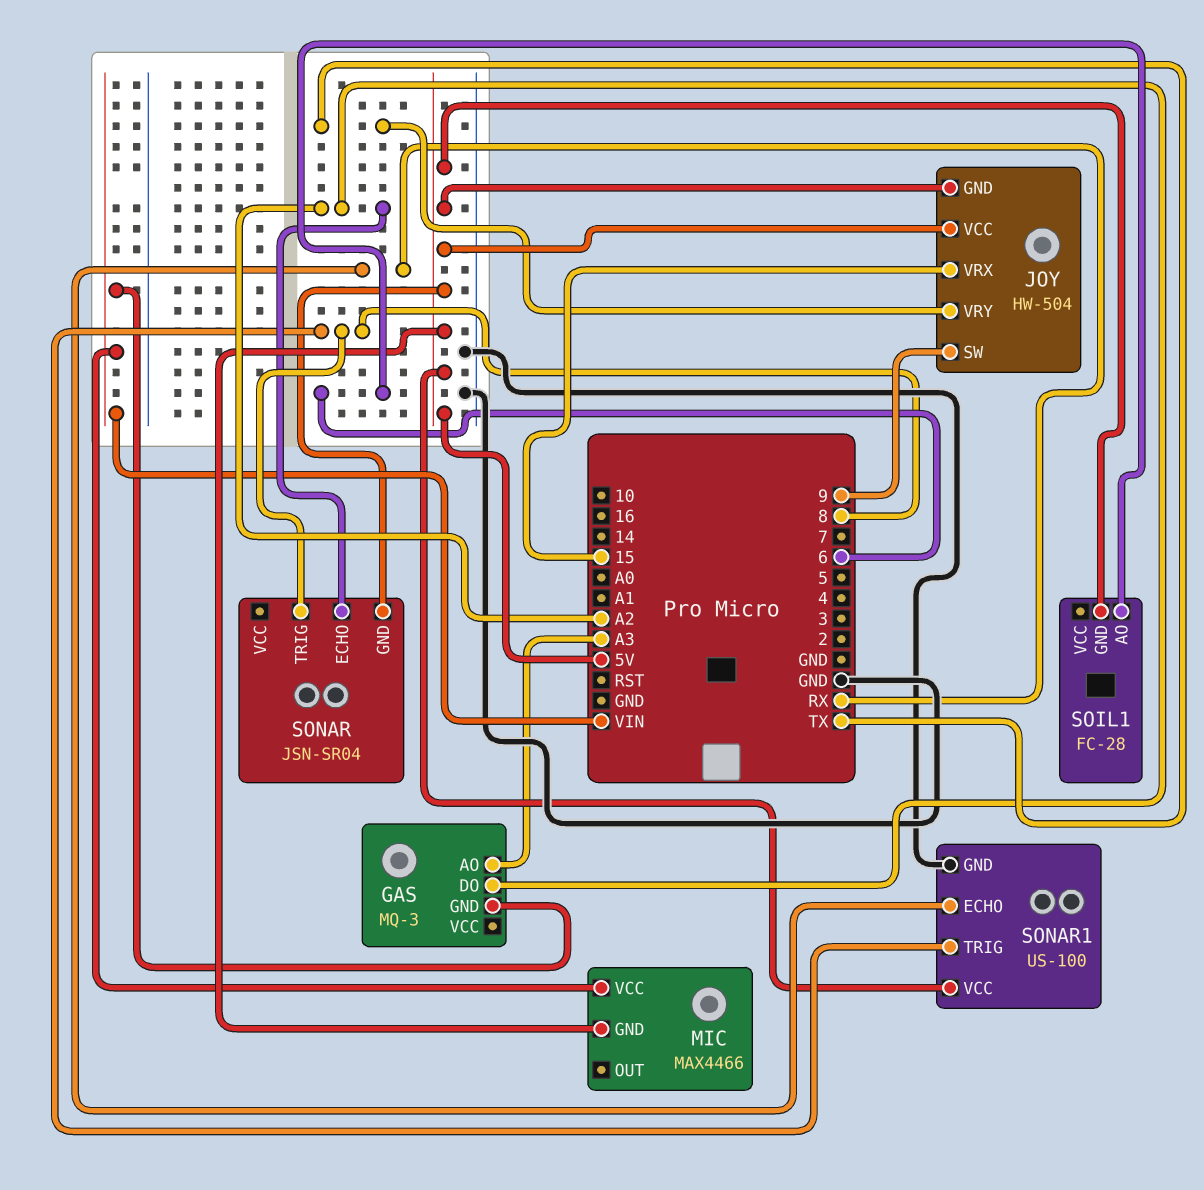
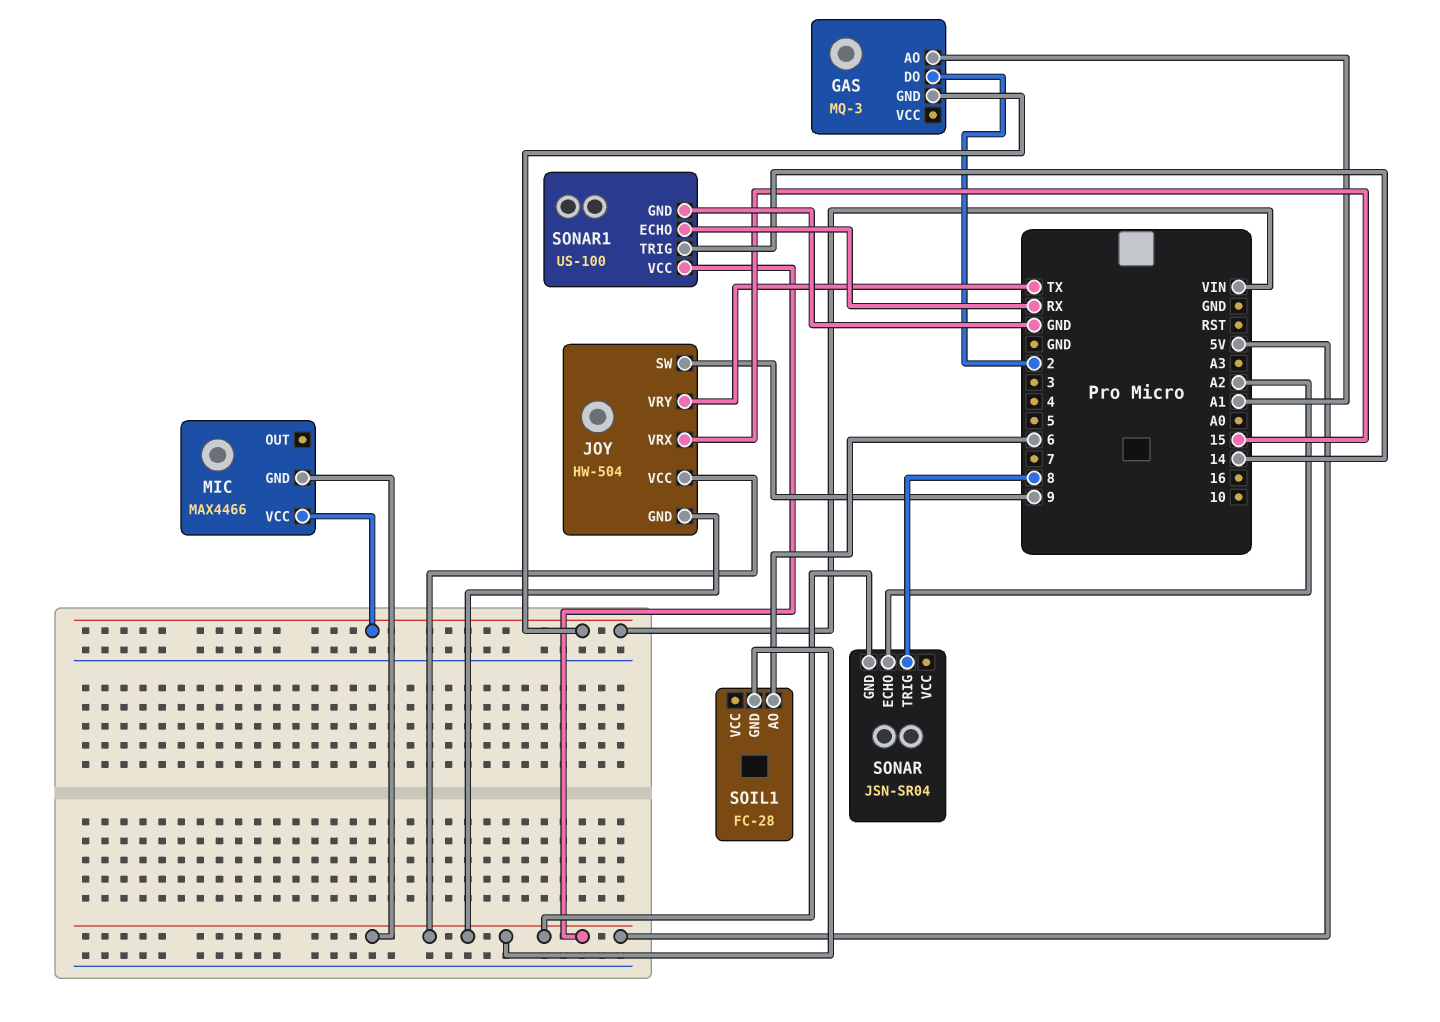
GAS pin AO: A3 -> A1
GAS pin DO: A2 -> 2
SONAR1 pin TRIG: 8 -> 14

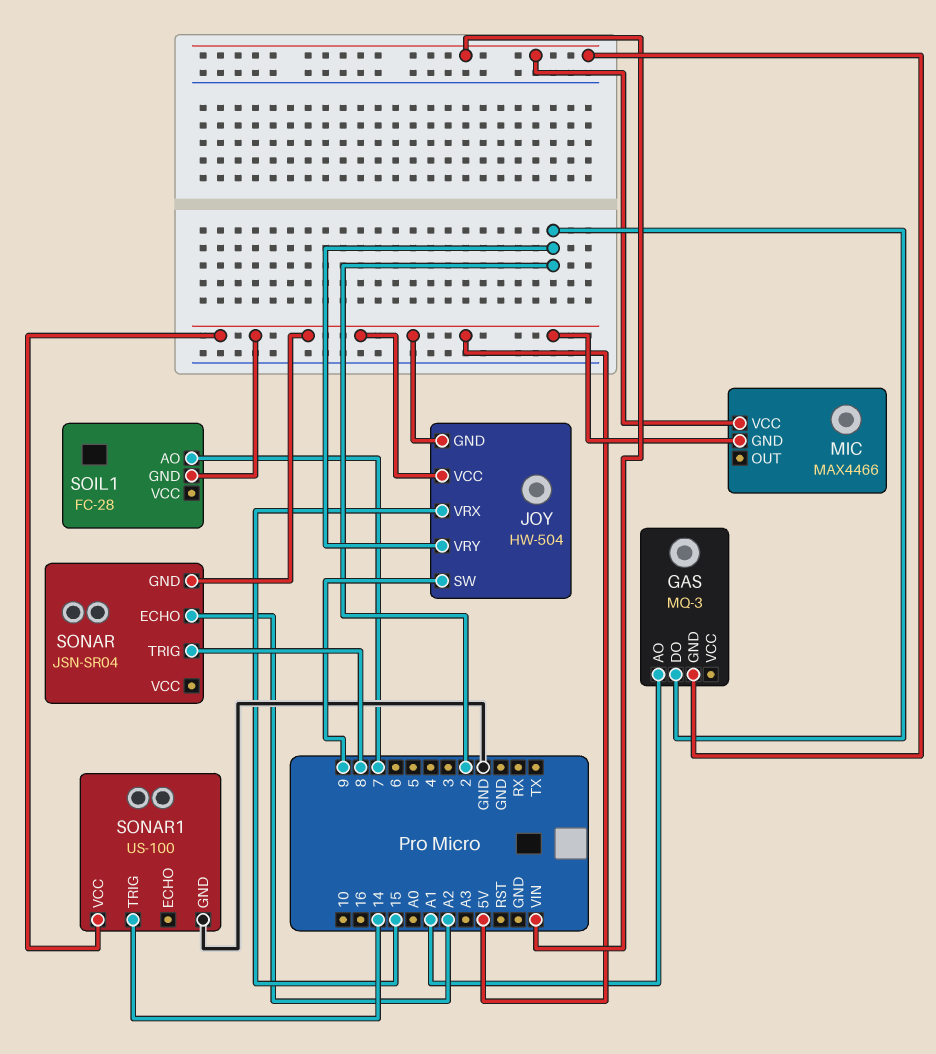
JOY pin VRY: TX -> 2
SOIL1 pin AO: 6 -> 7
SONAR1 pin ECHO: RX -> none

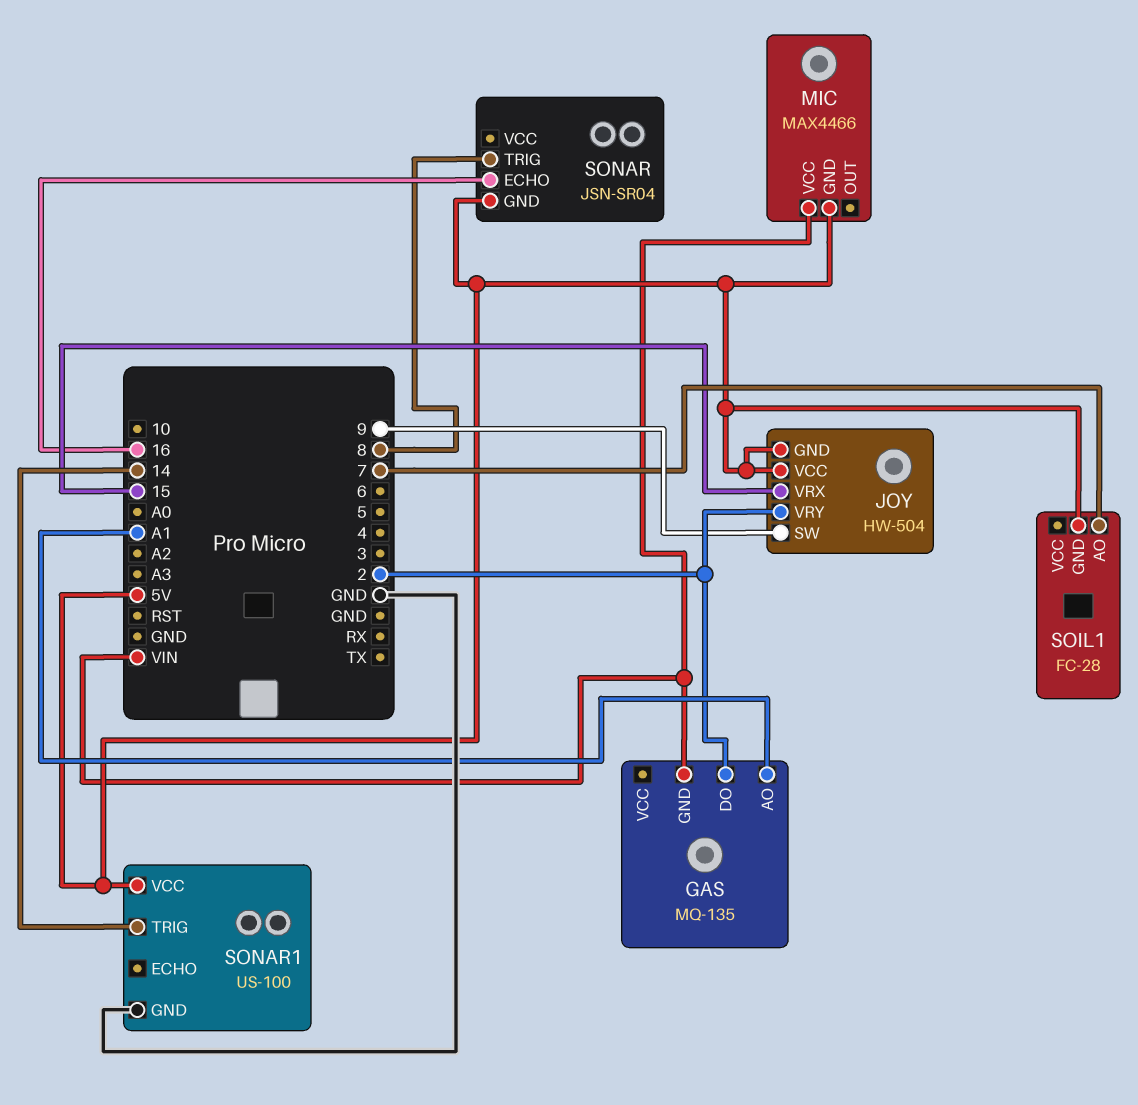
GAS: MQ-3 -> MQ-135
SONAR pin ECHO: A2 -> 16

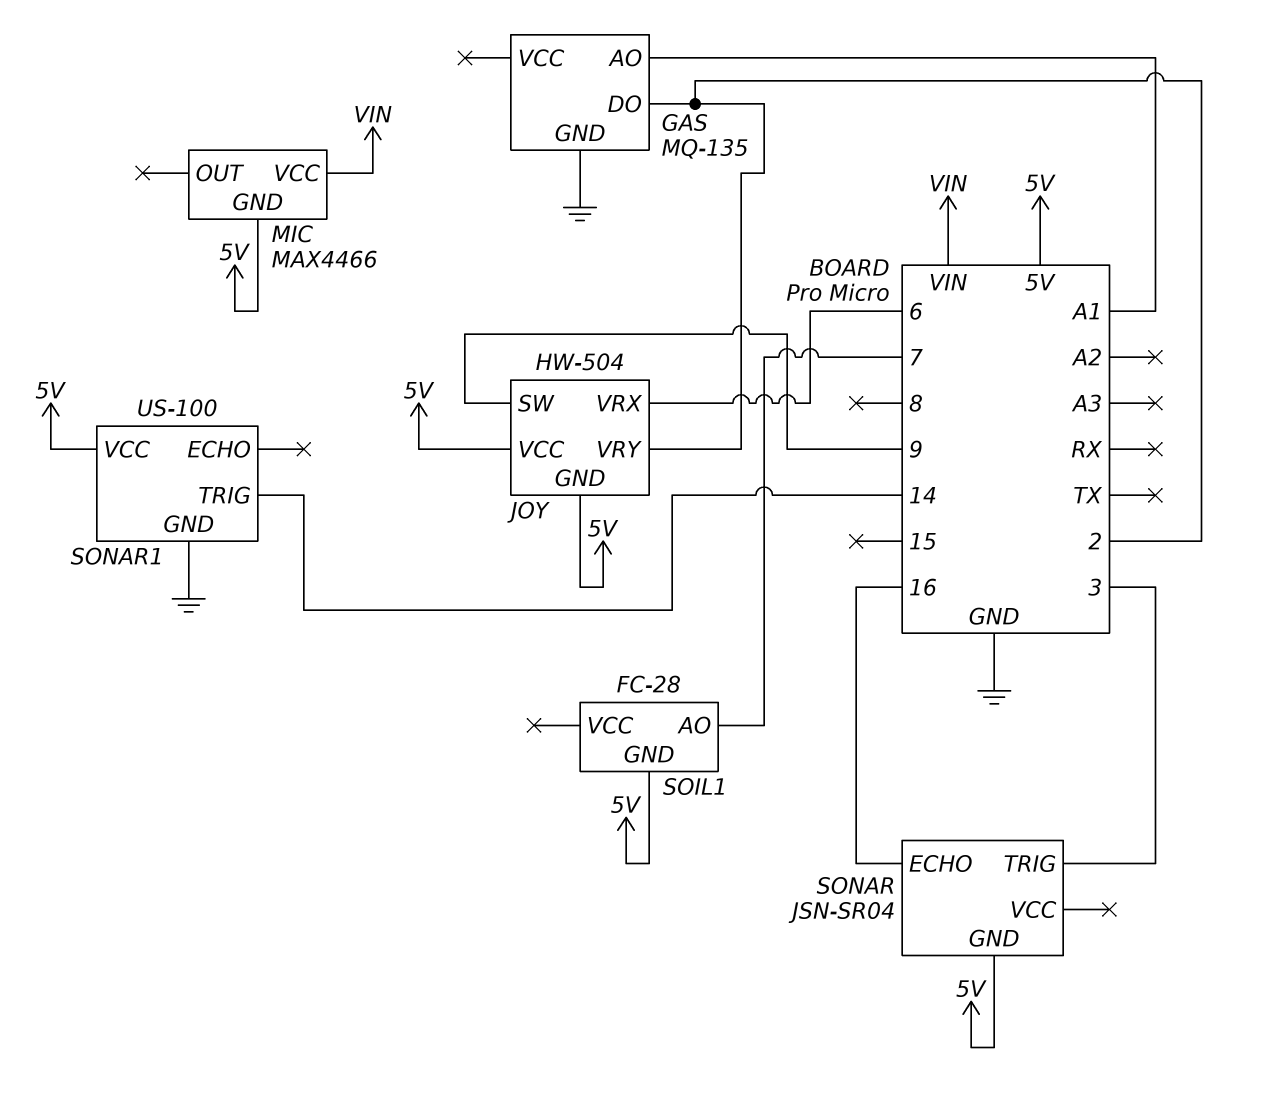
GAS pin GND: VIN -> GND
JOY pin VRX: 15 -> 6
SONAR pin TRIG: 8 -> 3

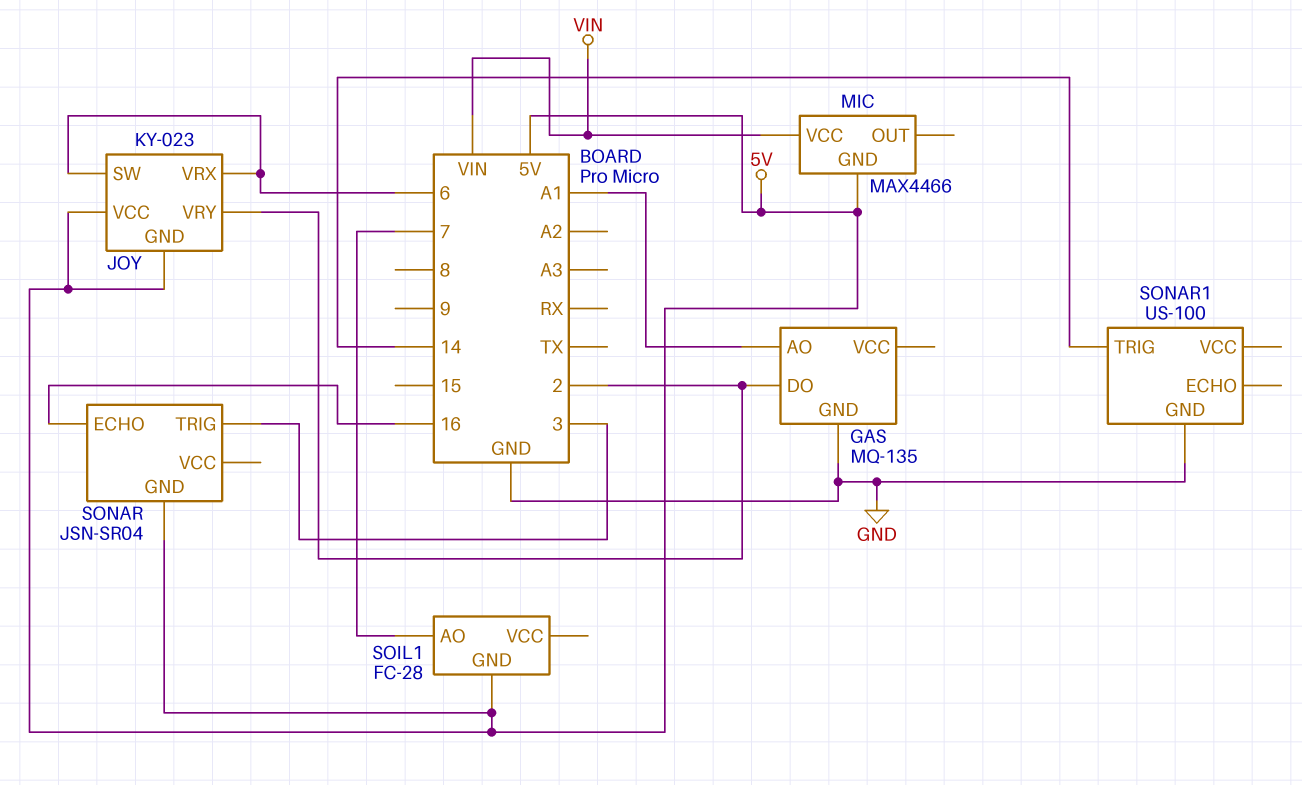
JOY: HW-504 -> KY-023
JOY pin SW: 9 -> 6
SONAR1 pin VCC: 5V -> none

